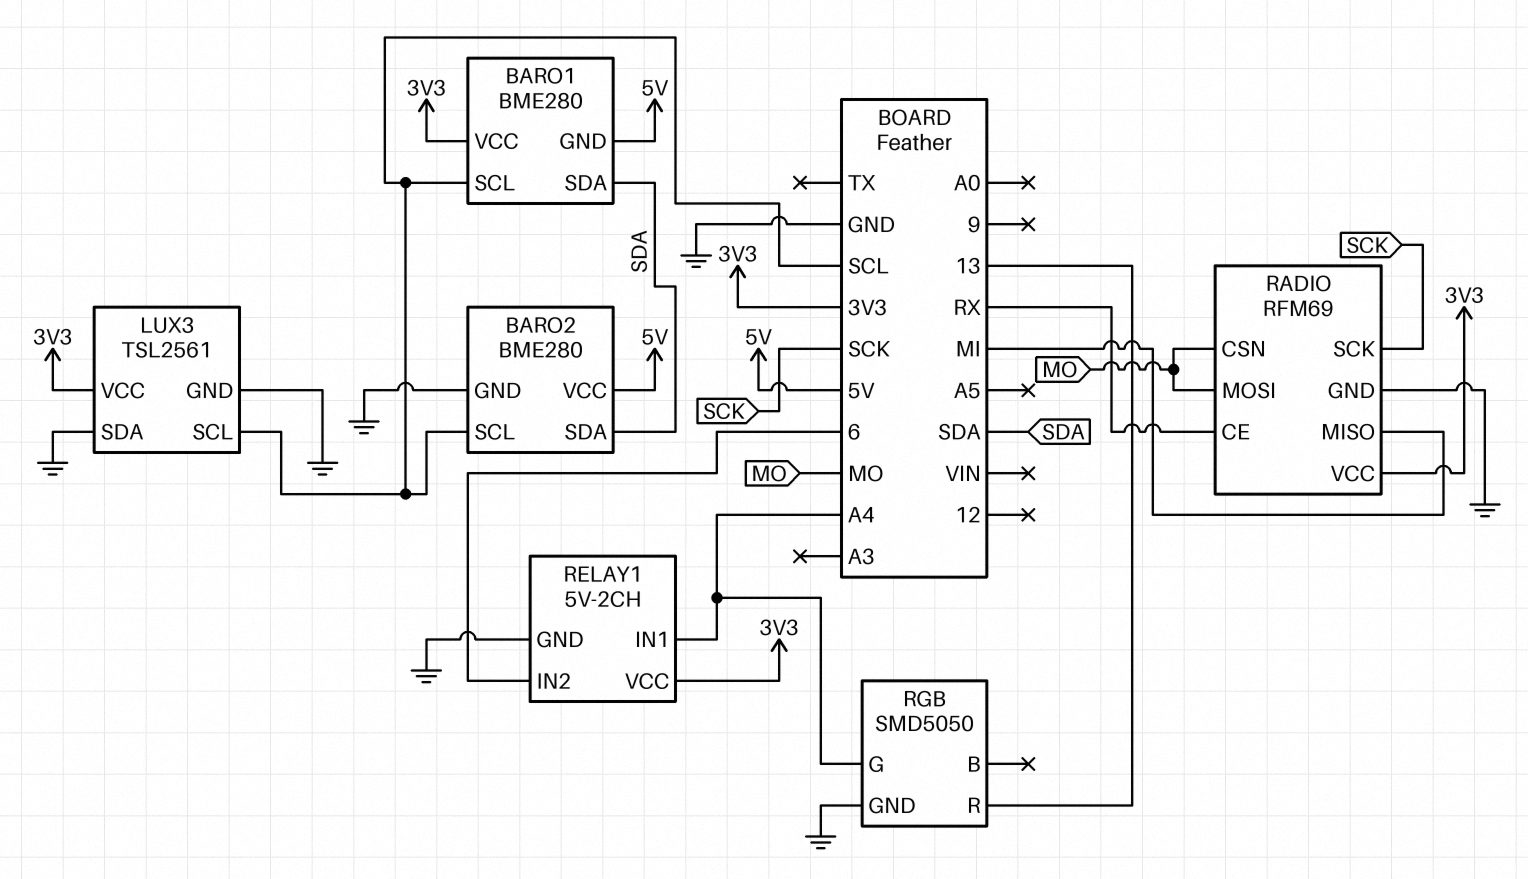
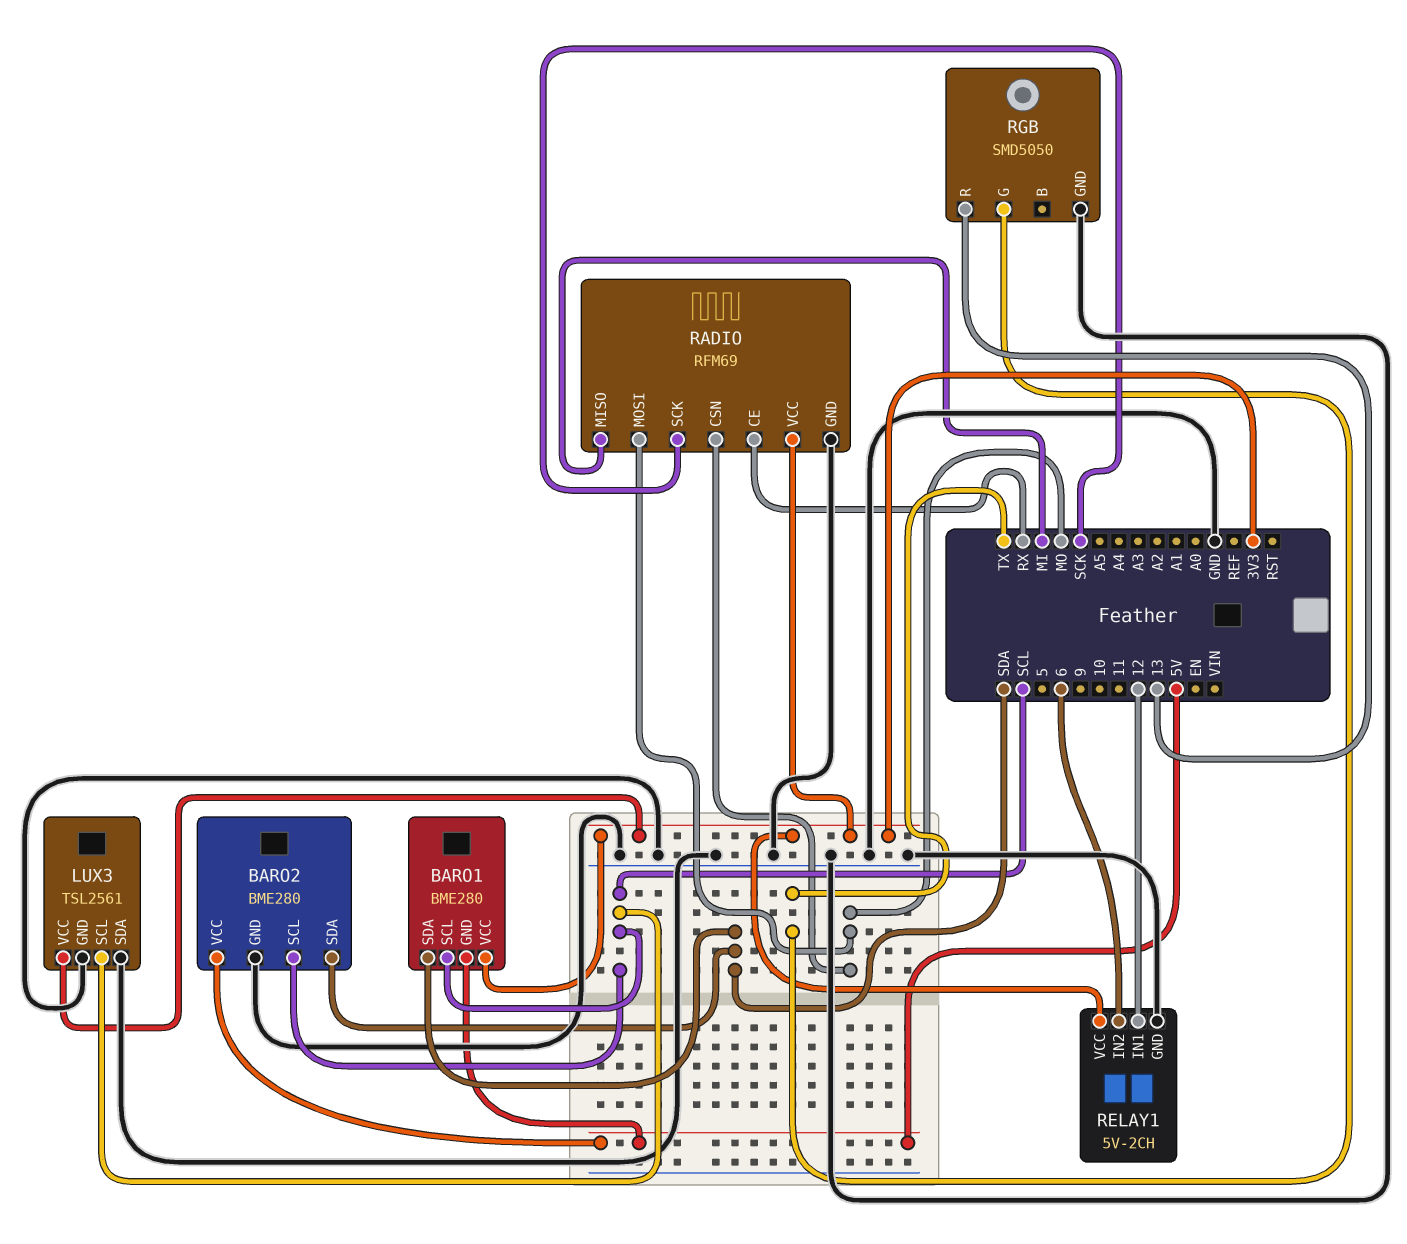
RELAY1 pin IN1: A4 -> 12
RGB pin G: A4 -> TX

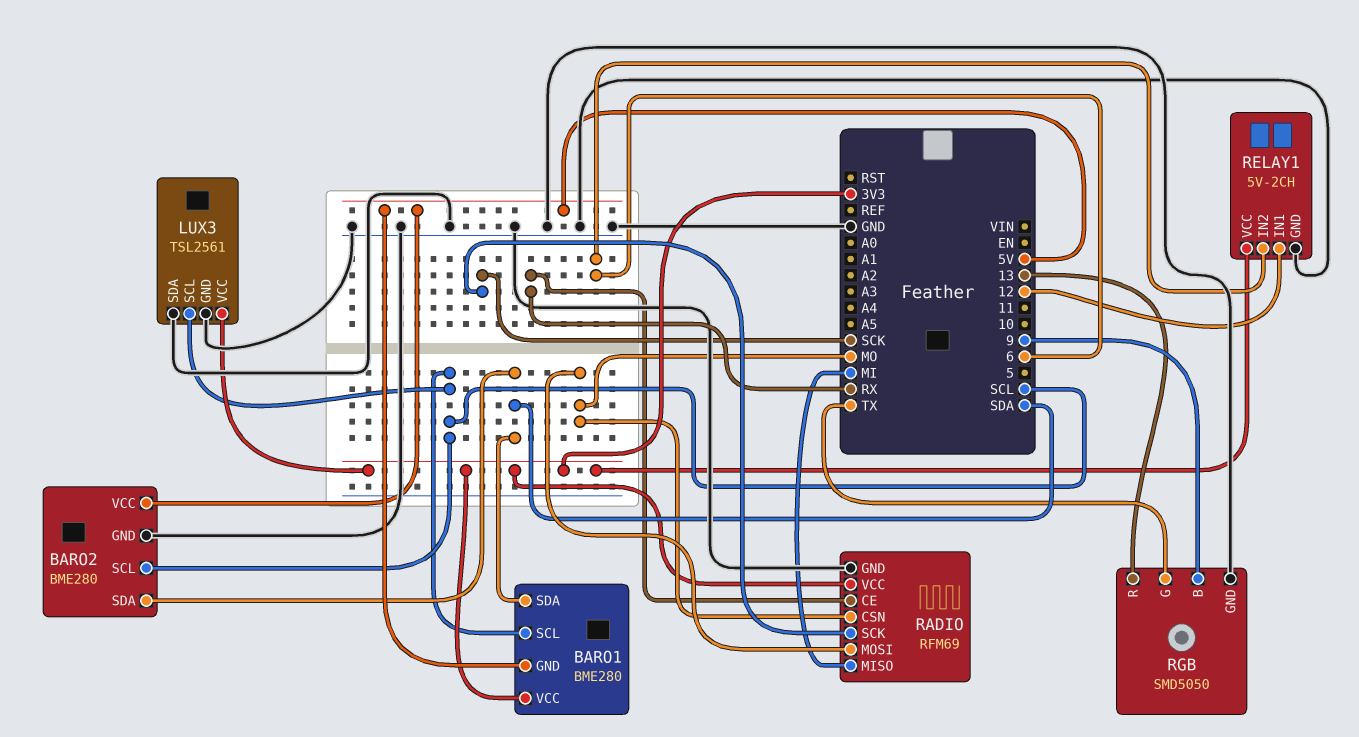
RGB pin B: none -> 9

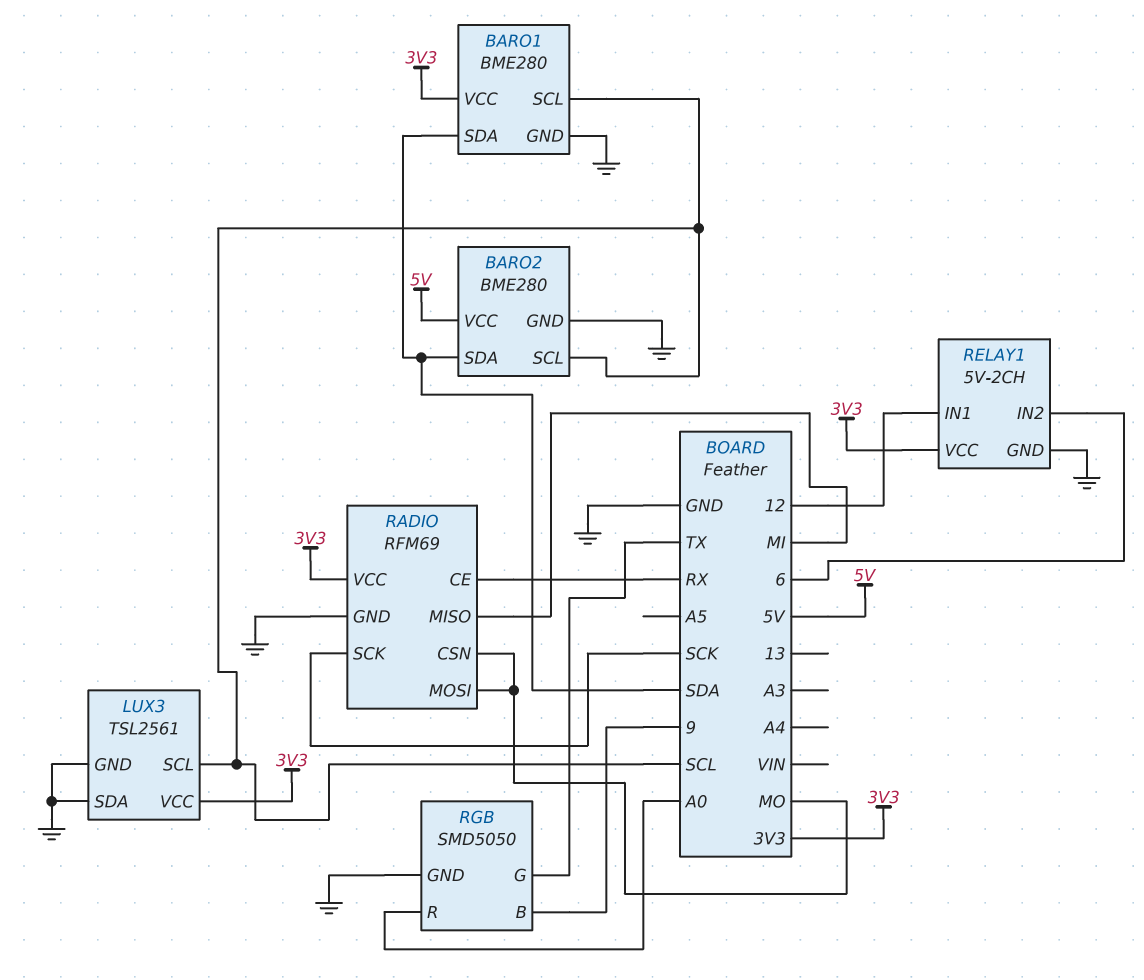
BARO1 pin GND: 5V -> GND
RGB pin R: 13 -> A0

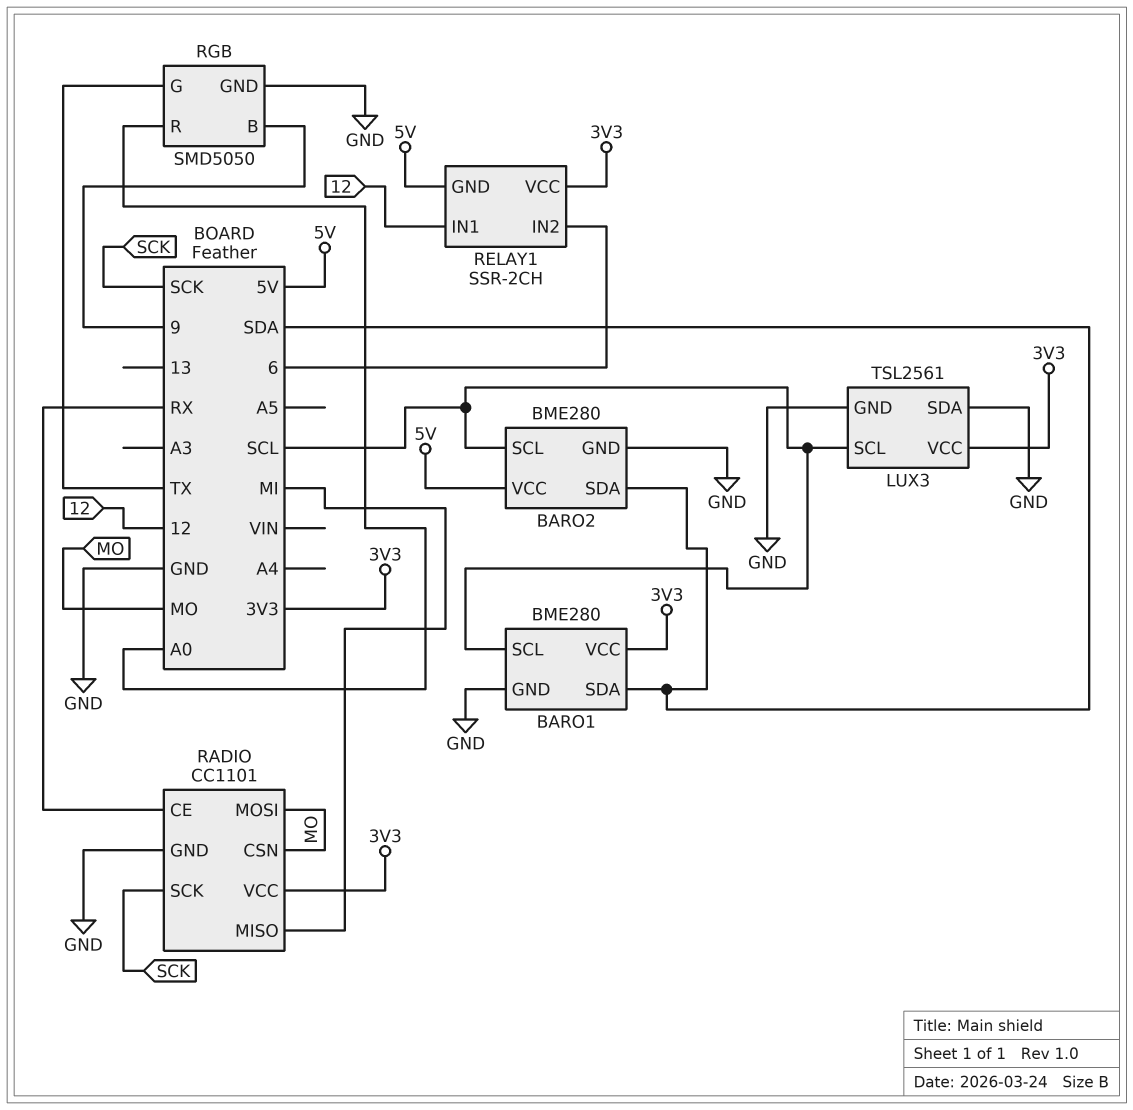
RADIO: RFM69 -> CC1101
RELAY1: 5V-2CH -> SSR-2CH
RELAY1 pin GND: GND -> 5V

